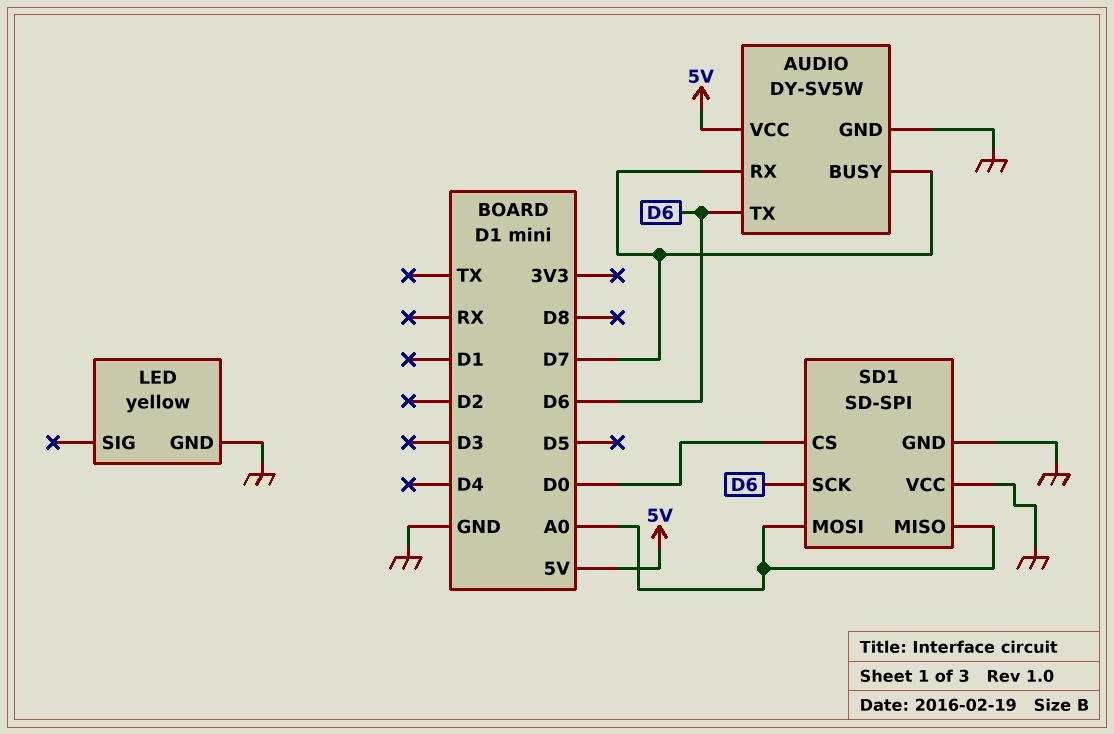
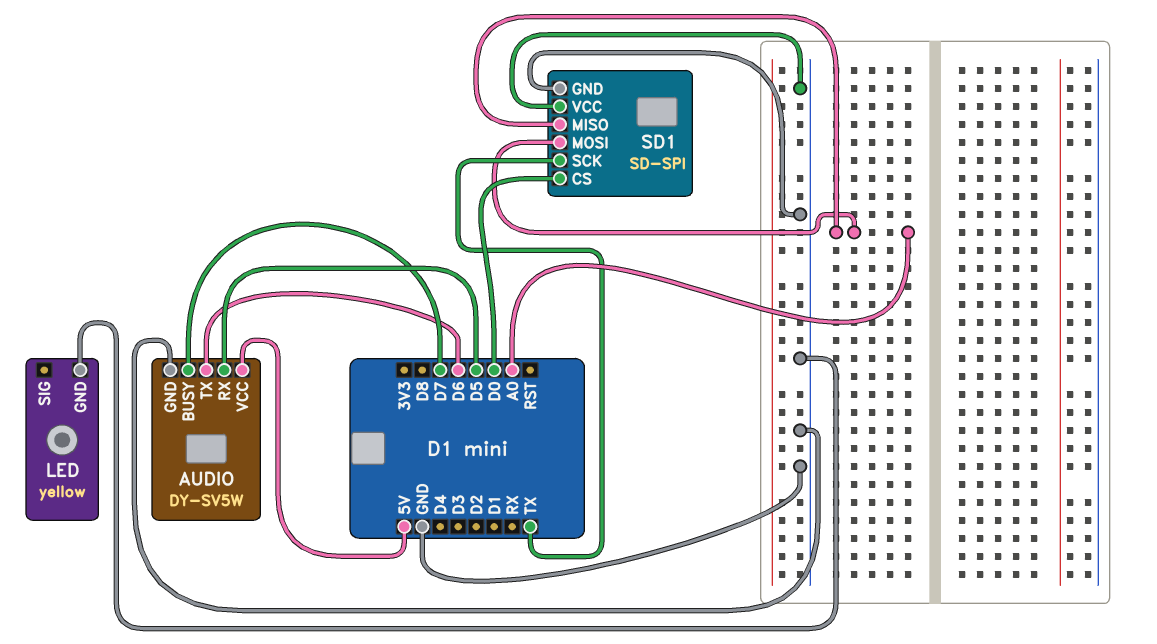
AUDIO pin RX: D7 -> D5
SD1 pin SCK: D6 -> TX

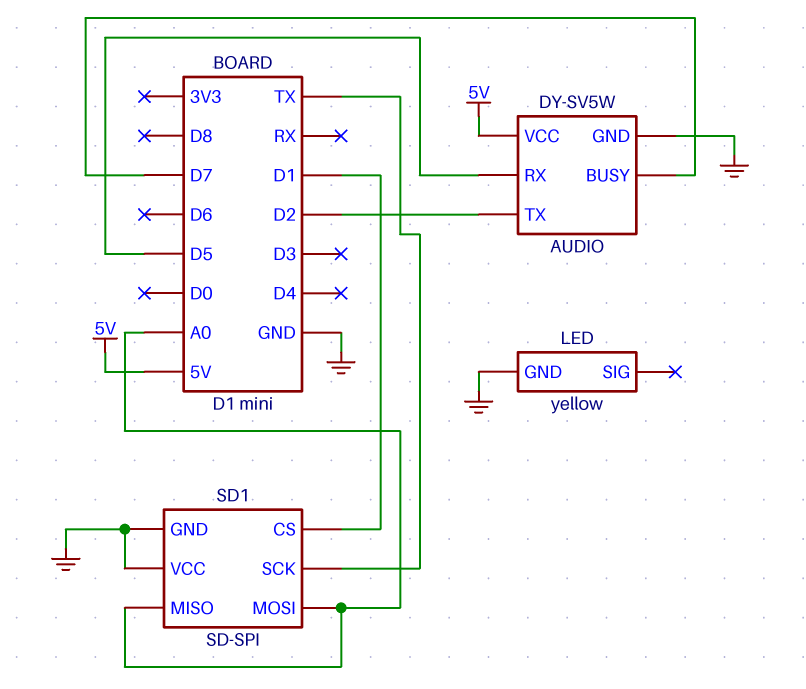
AUDIO pin TX: D6 -> D2
SD1 pin CS: D0 -> D1

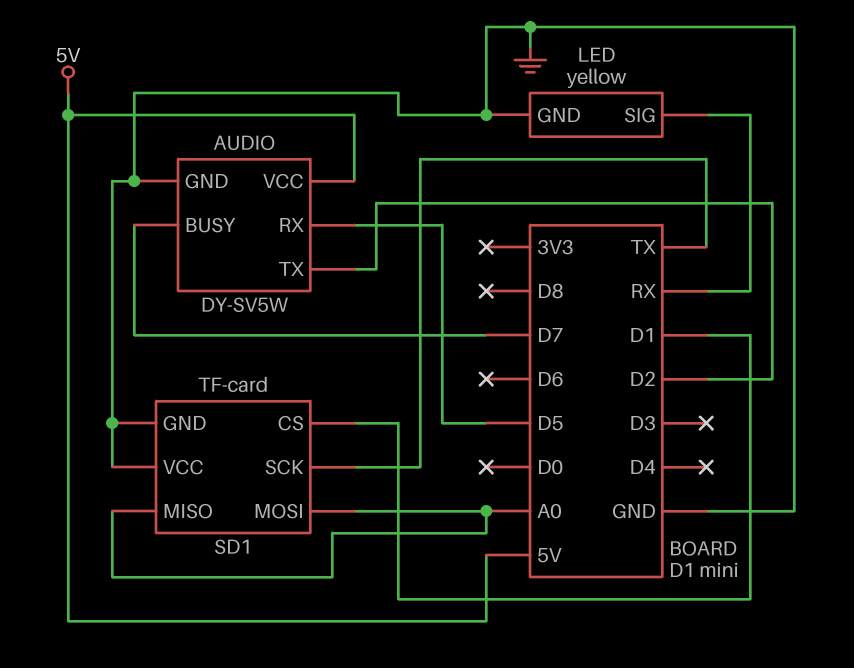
LED pin SIG: none -> RX
SD1: SD-SPI -> TF-card

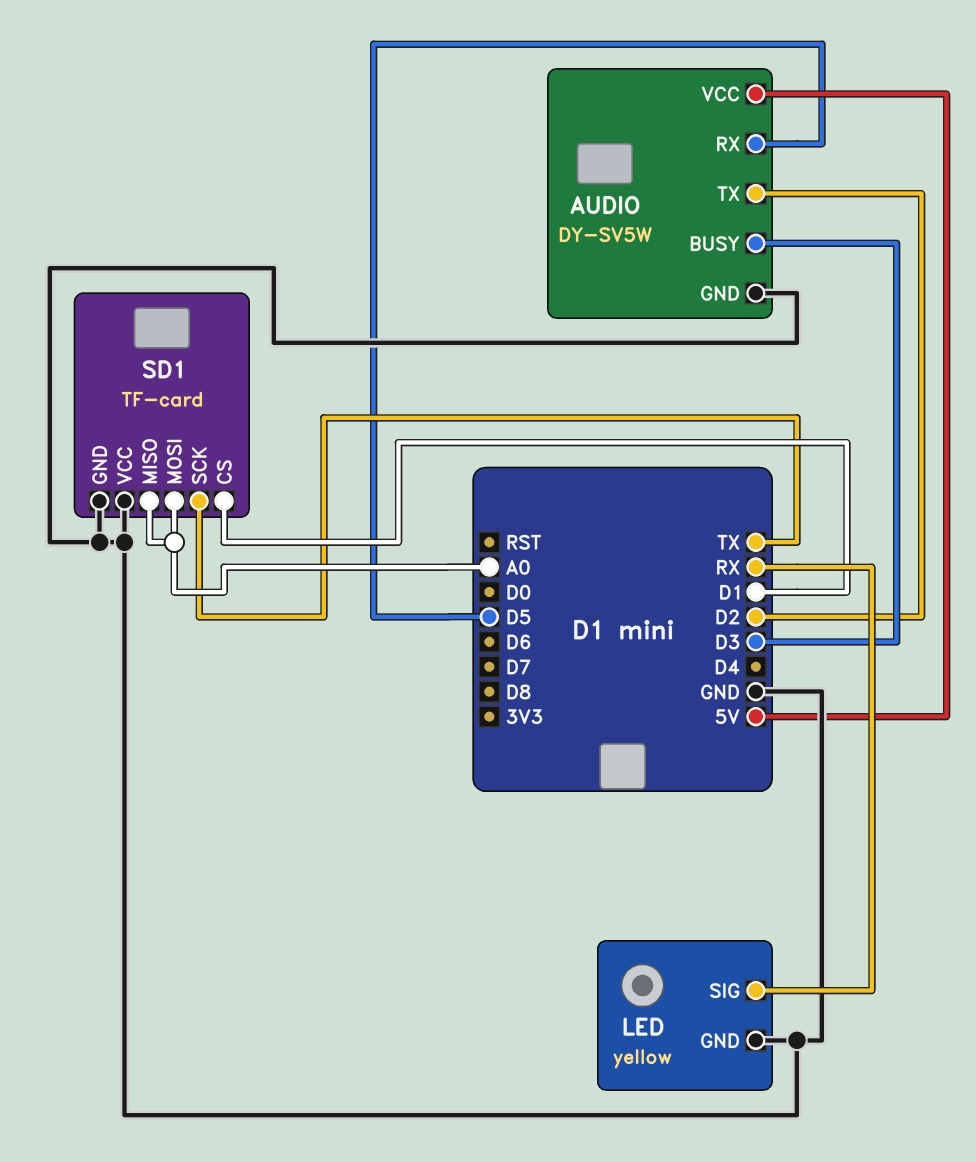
AUDIO pin BUSY: D7 -> D3

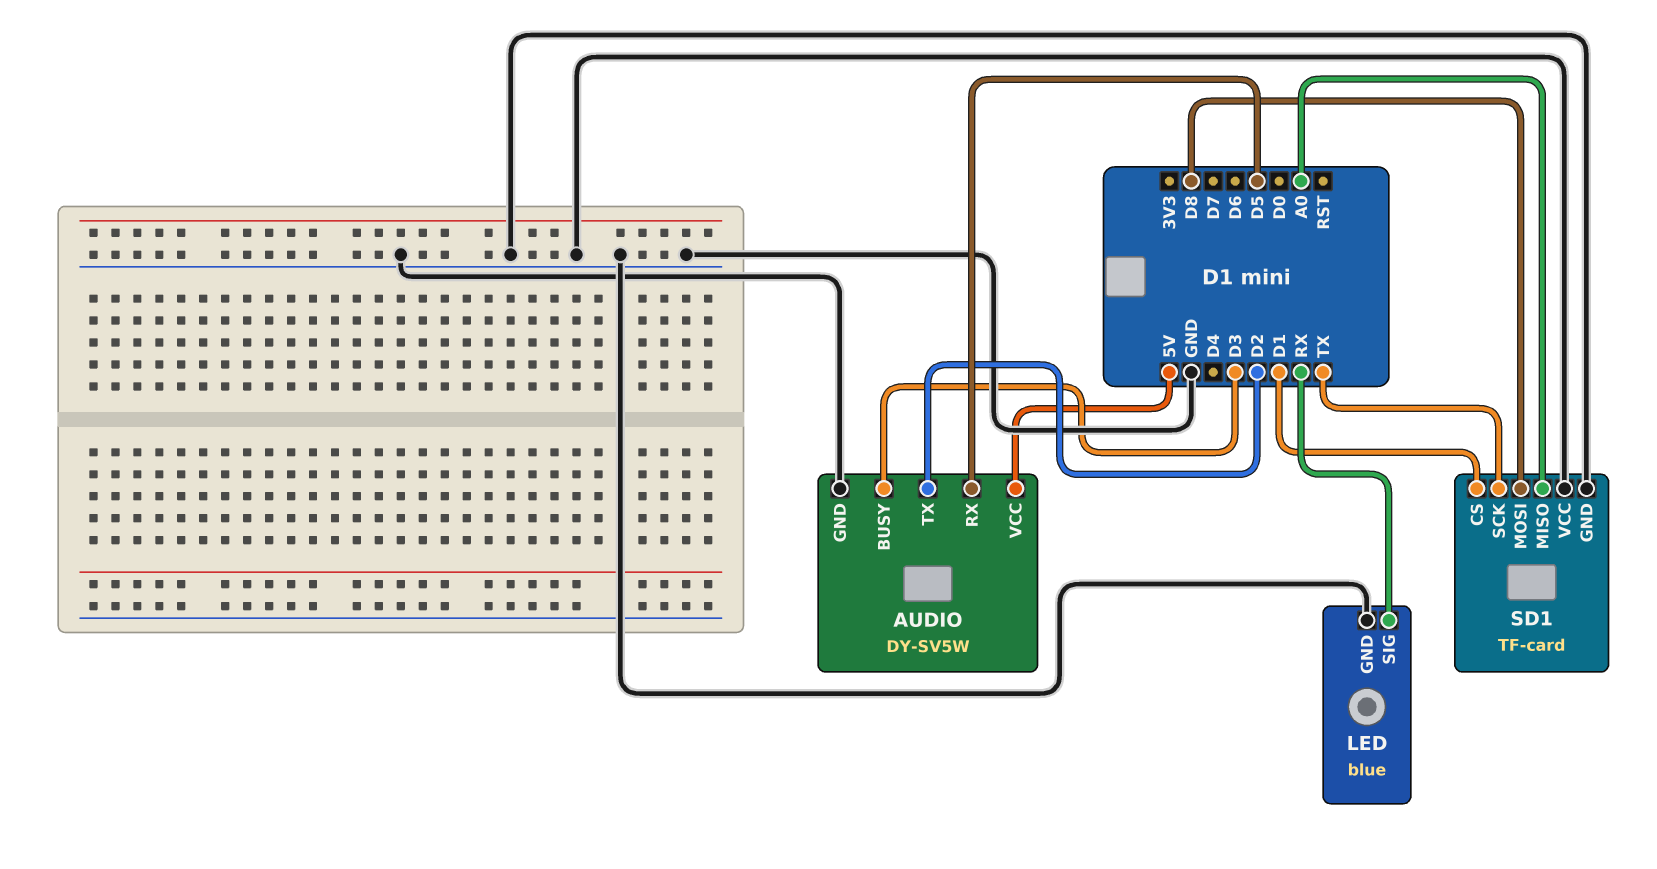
LED: yellow -> blue
SD1 pin MOSI: A0 -> D8

